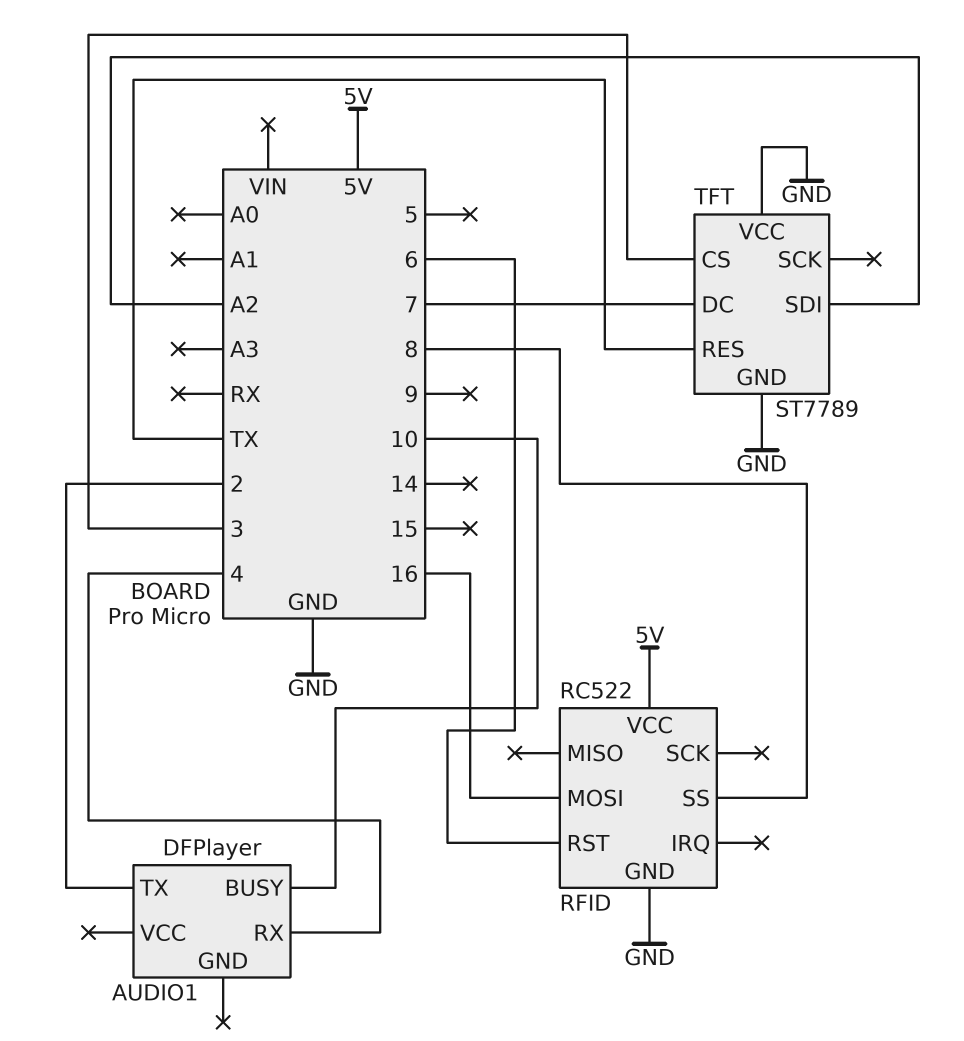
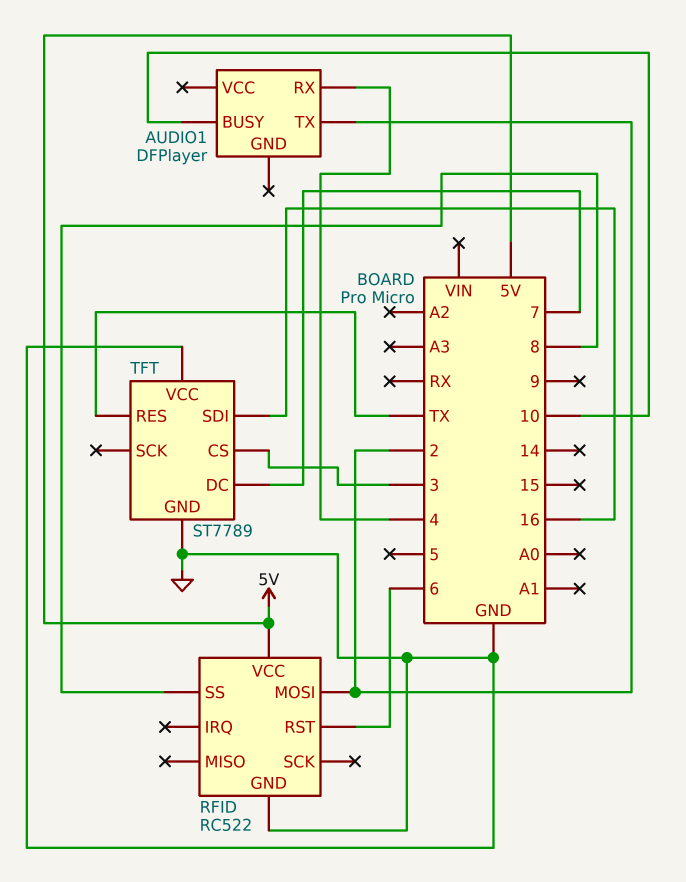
RFID pin MOSI: 16 -> 2
TFT pin SDI: A2 -> 16

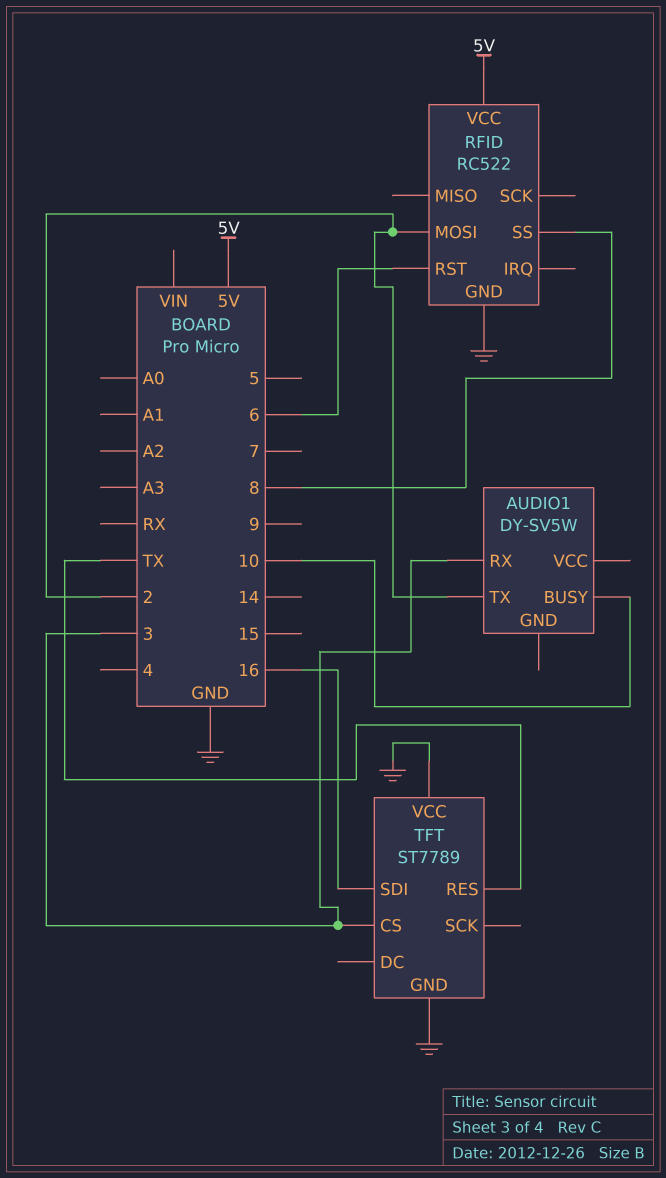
AUDIO1: DFPlayer -> DY-SV5W
AUDIO1 pin RX: 4 -> 3
TFT pin DC: 7 -> none

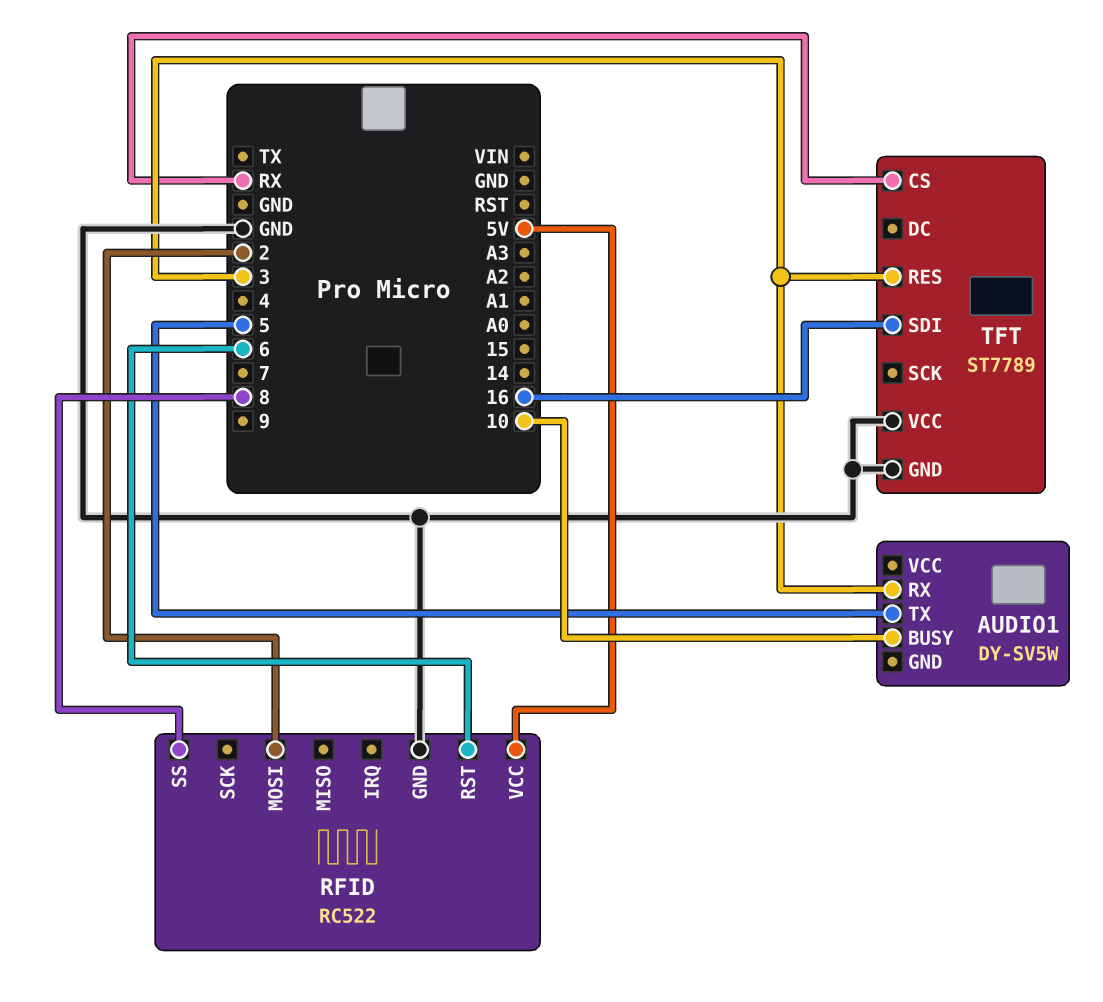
AUDIO1 pin TX: 2 -> 5
TFT pin CS: 3 -> RX
TFT pin RES: TX -> 3

